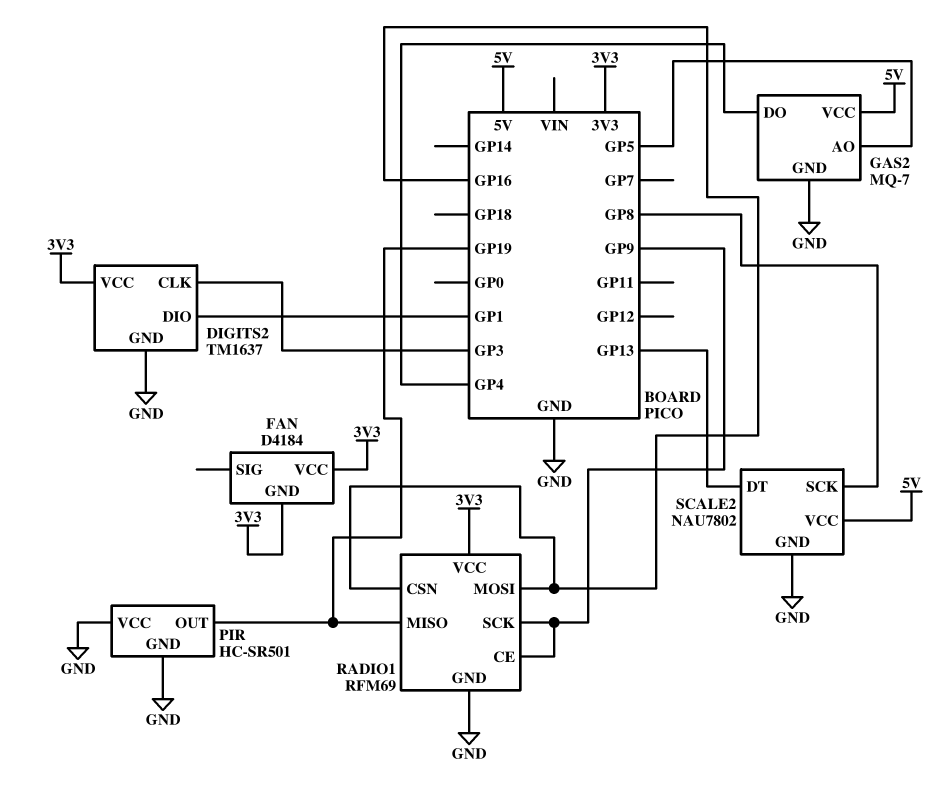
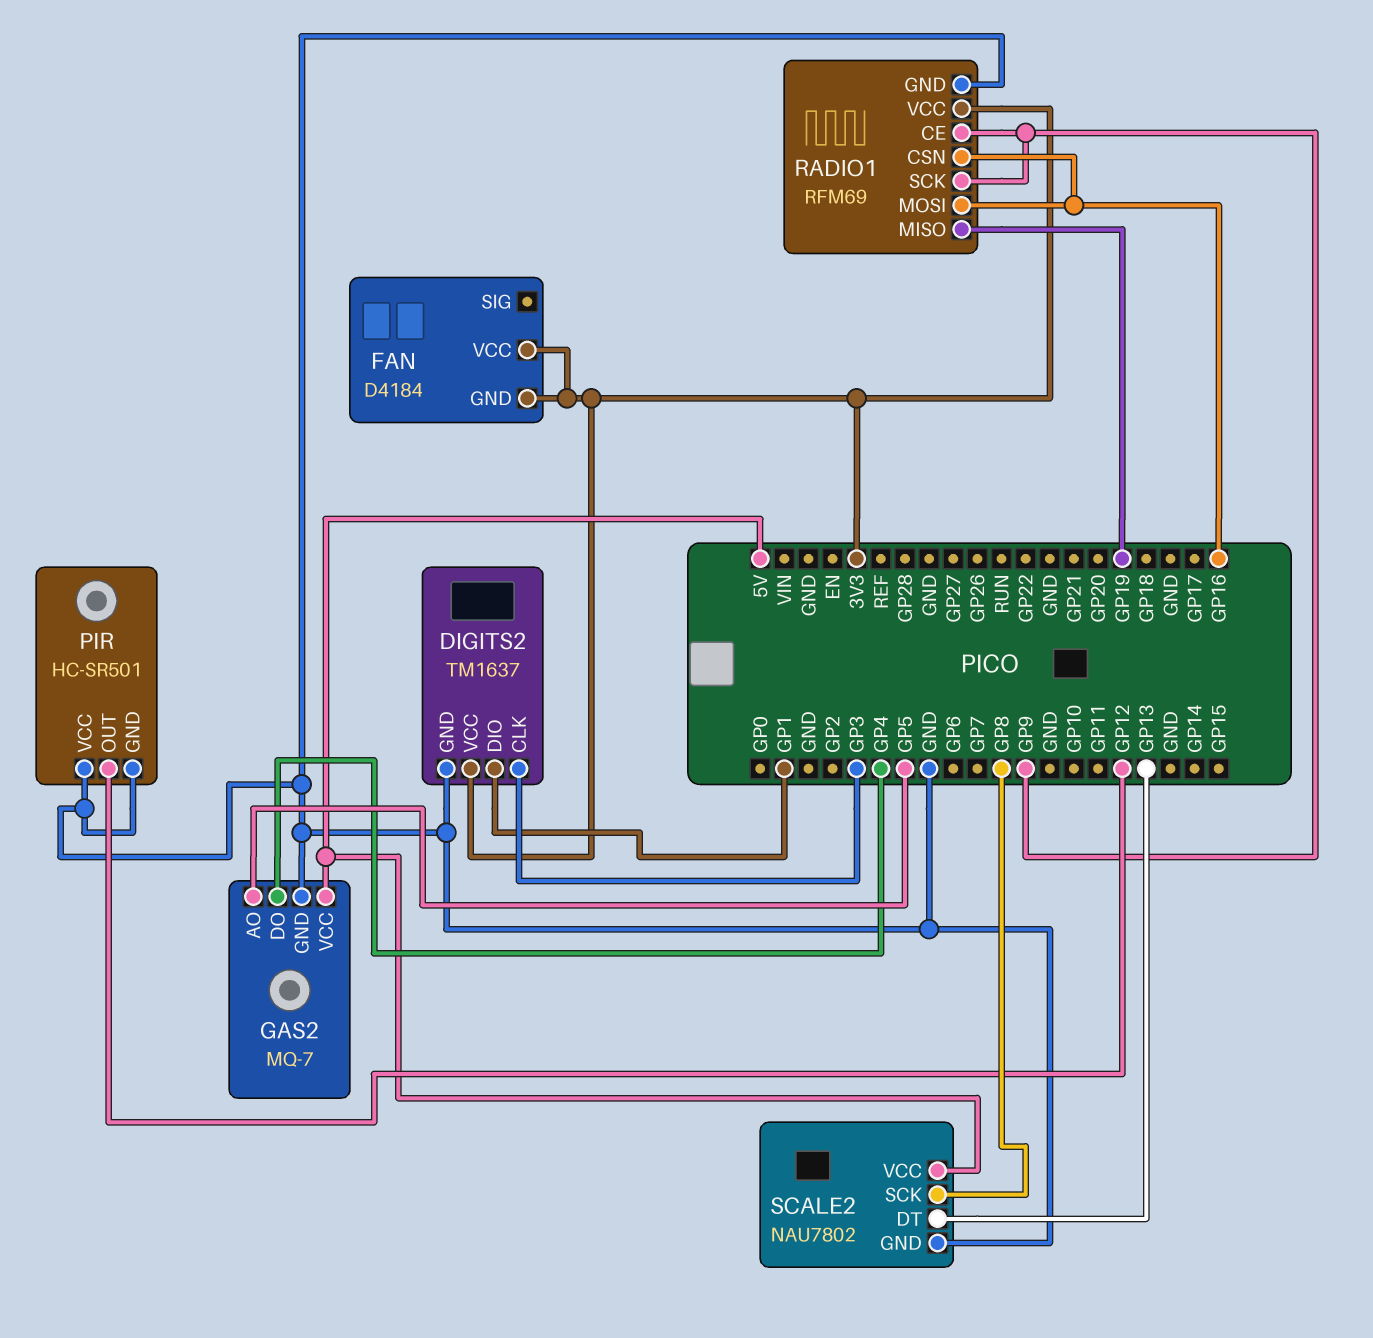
PIR pin OUT: GP19 -> GP12

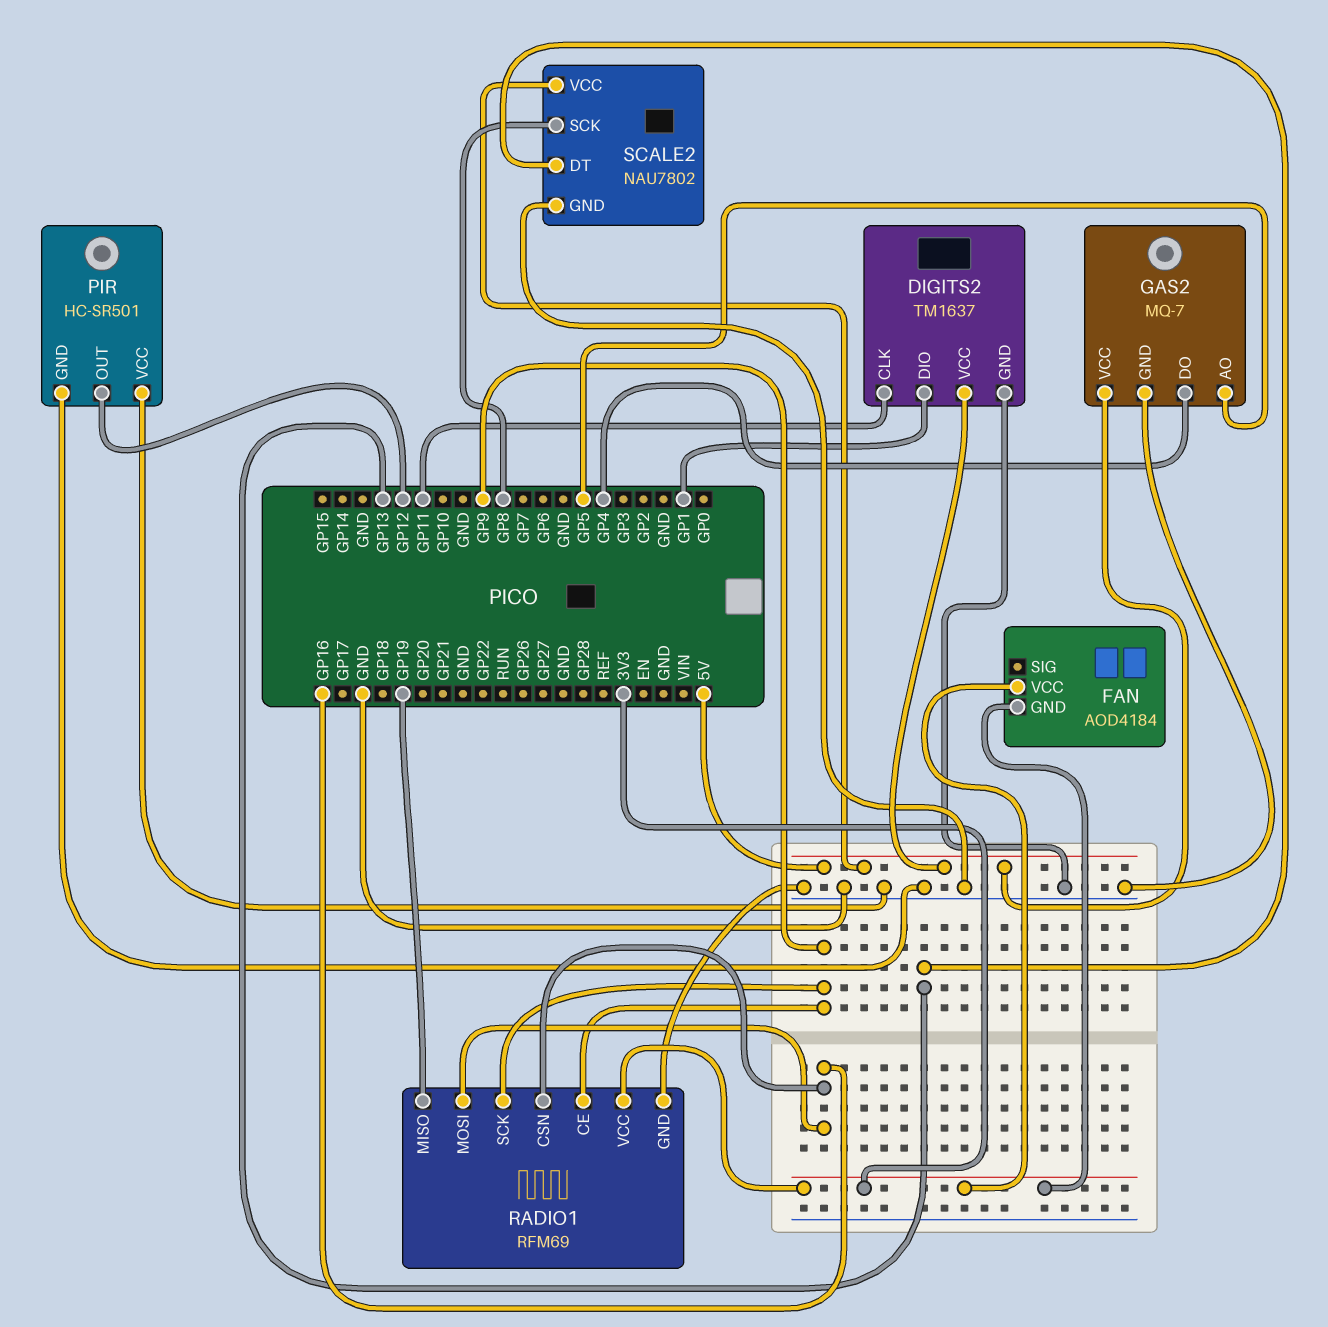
DIGITS2 pin CLK: GP3 -> GP11
DIGITS2 pin VCC: 3V3 -> 5V
FAN: D4184 -> AOD4184

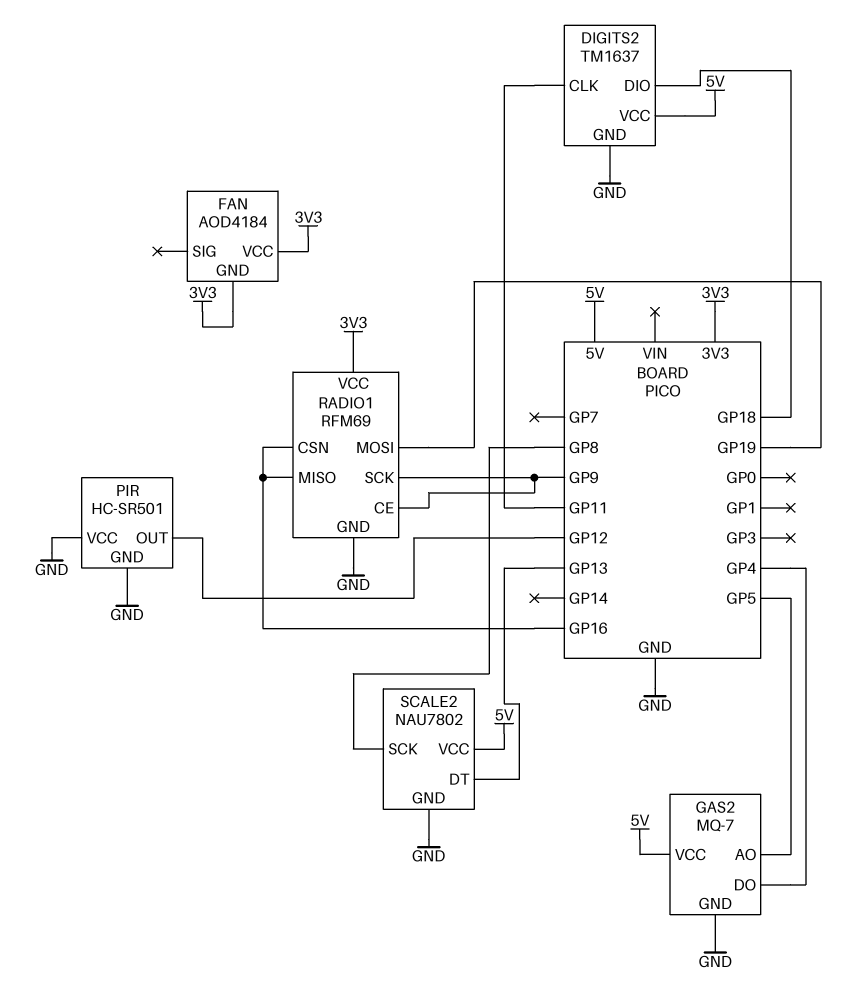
DIGITS2 pin DIO: GP1 -> GP18
RADIO1 pin MISO: GP19 -> GP16
RADIO1 pin MOSI: GP16 -> GP19

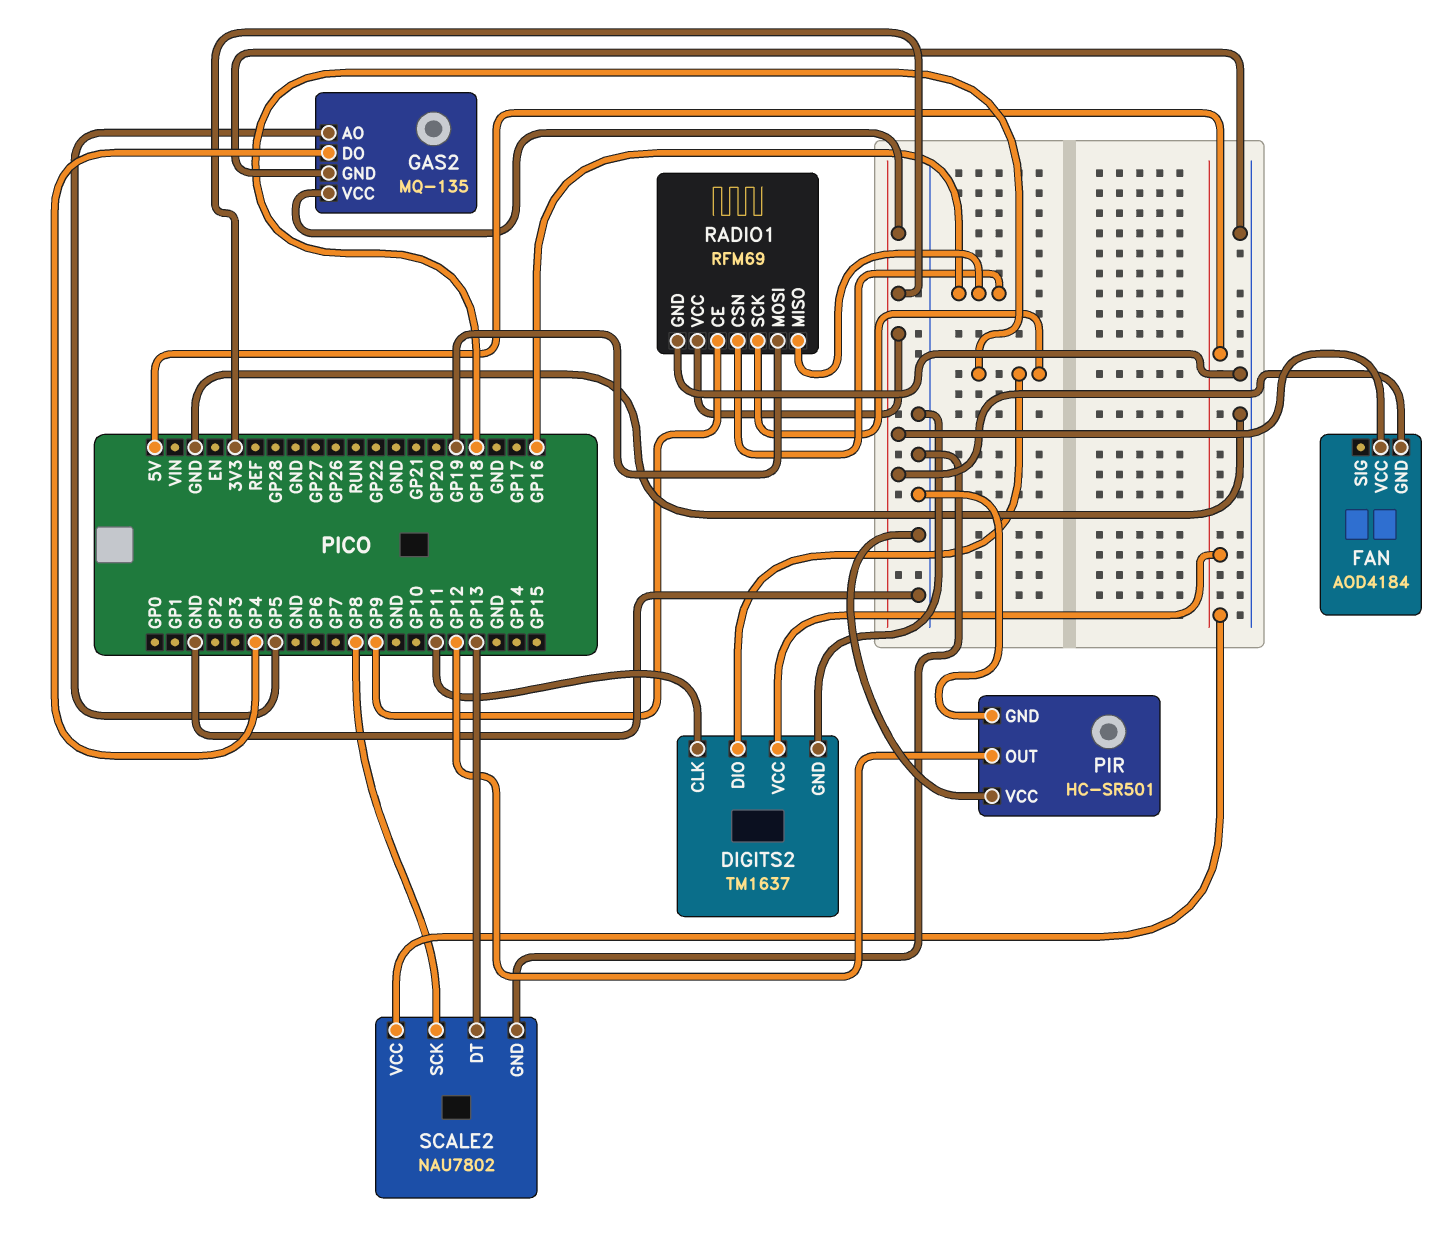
GAS2: MQ-7 -> MQ-135
GAS2 pin VCC: 5V -> 3V3
RADIO1 pin SCK: GP9 -> GP18

